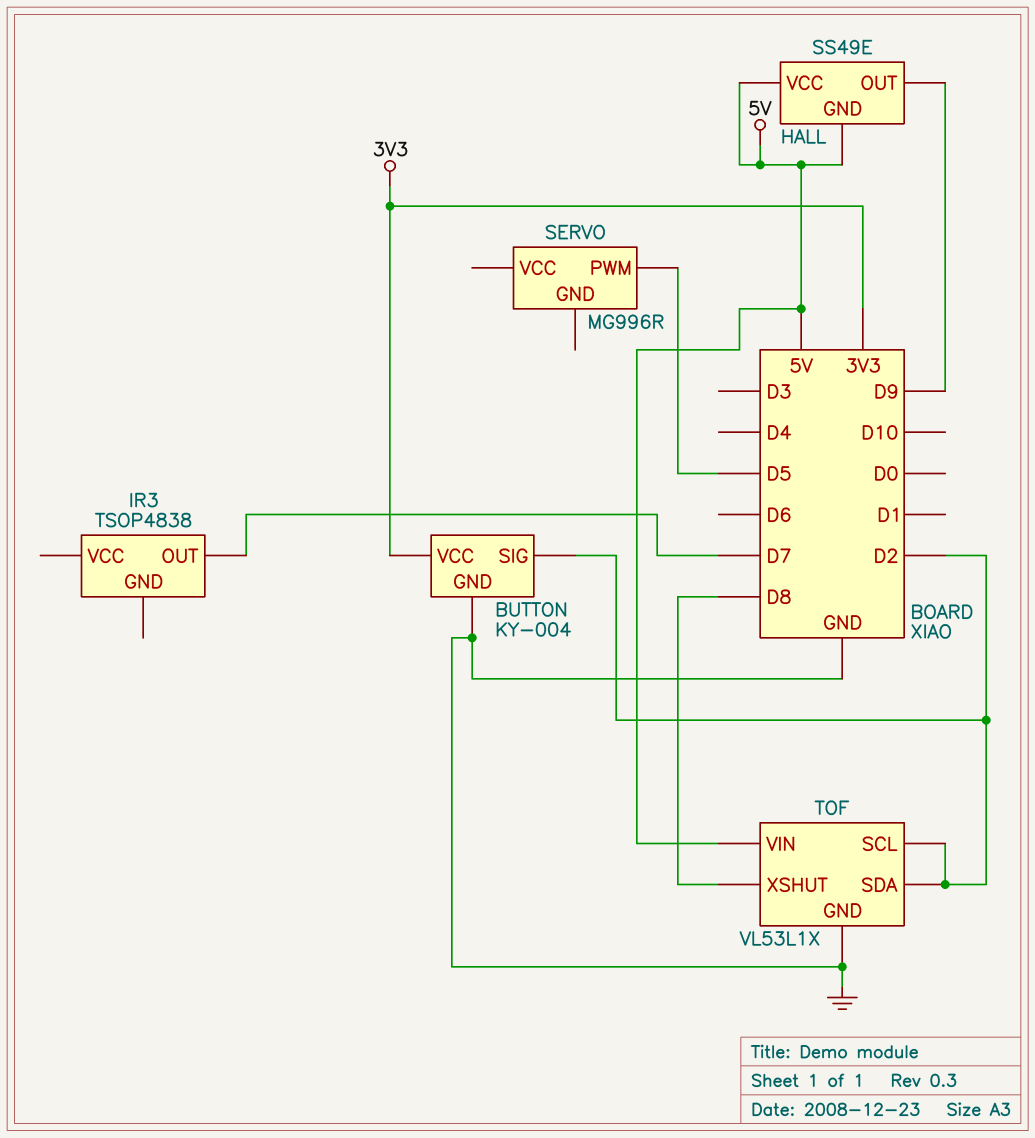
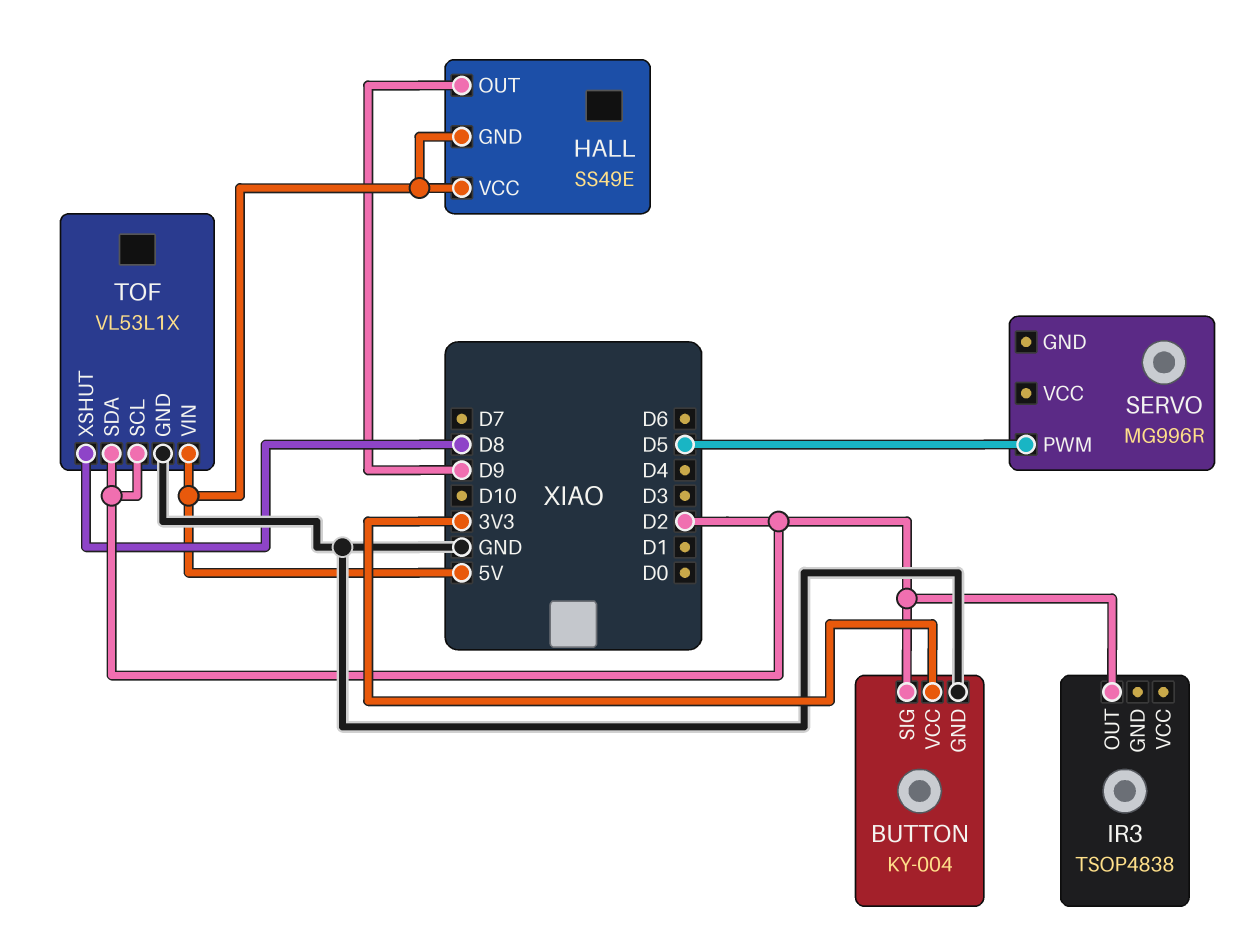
IR3 pin OUT: D7 -> D2

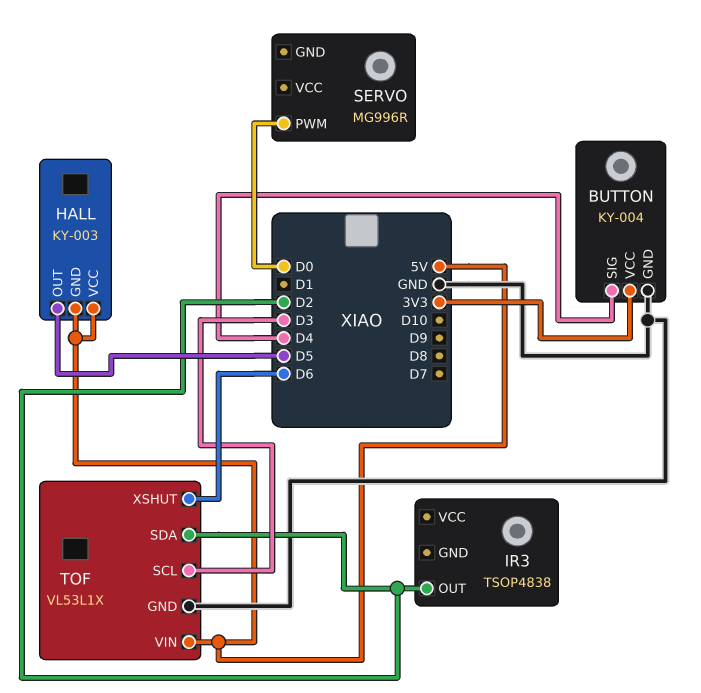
BUTTON pin SIG: D2 -> D4
HALL: SS49E -> KY-003
HALL pin OUT: D9 -> D5
SERVO pin PWM: D5 -> D0
TOF pin SCL: D2 -> D3
TOF pin XSHUT: D8 -> D6

